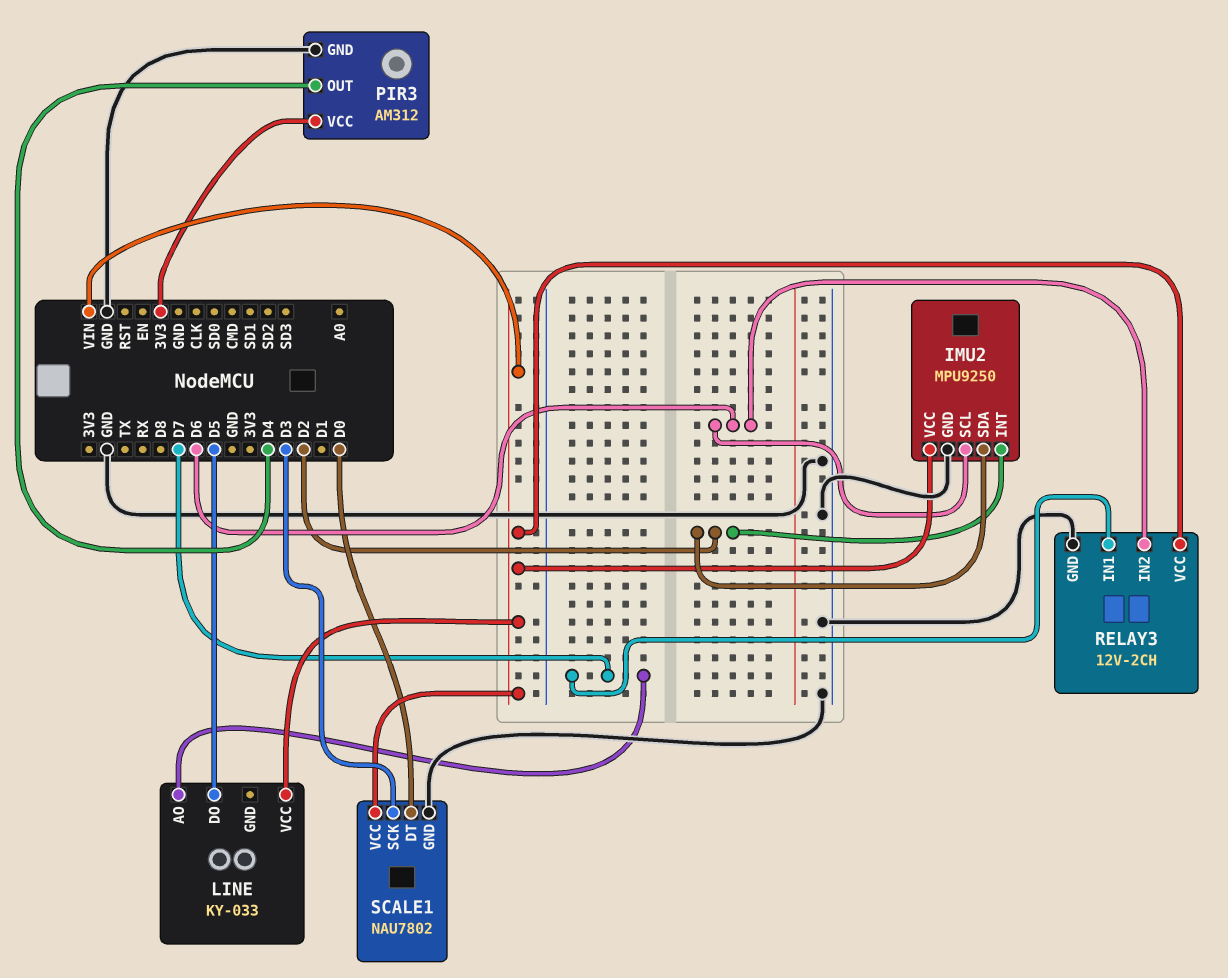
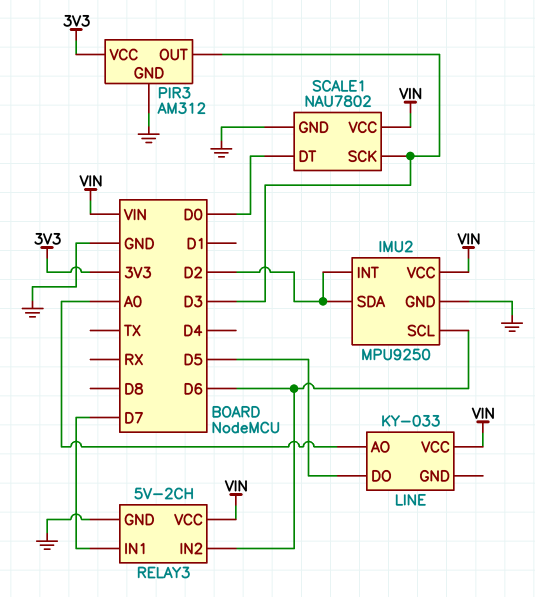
LINE pin AO: D7 -> A0
PIR3 pin OUT: D4 -> D3
RELAY3: 12V-2CH -> 5V-2CH

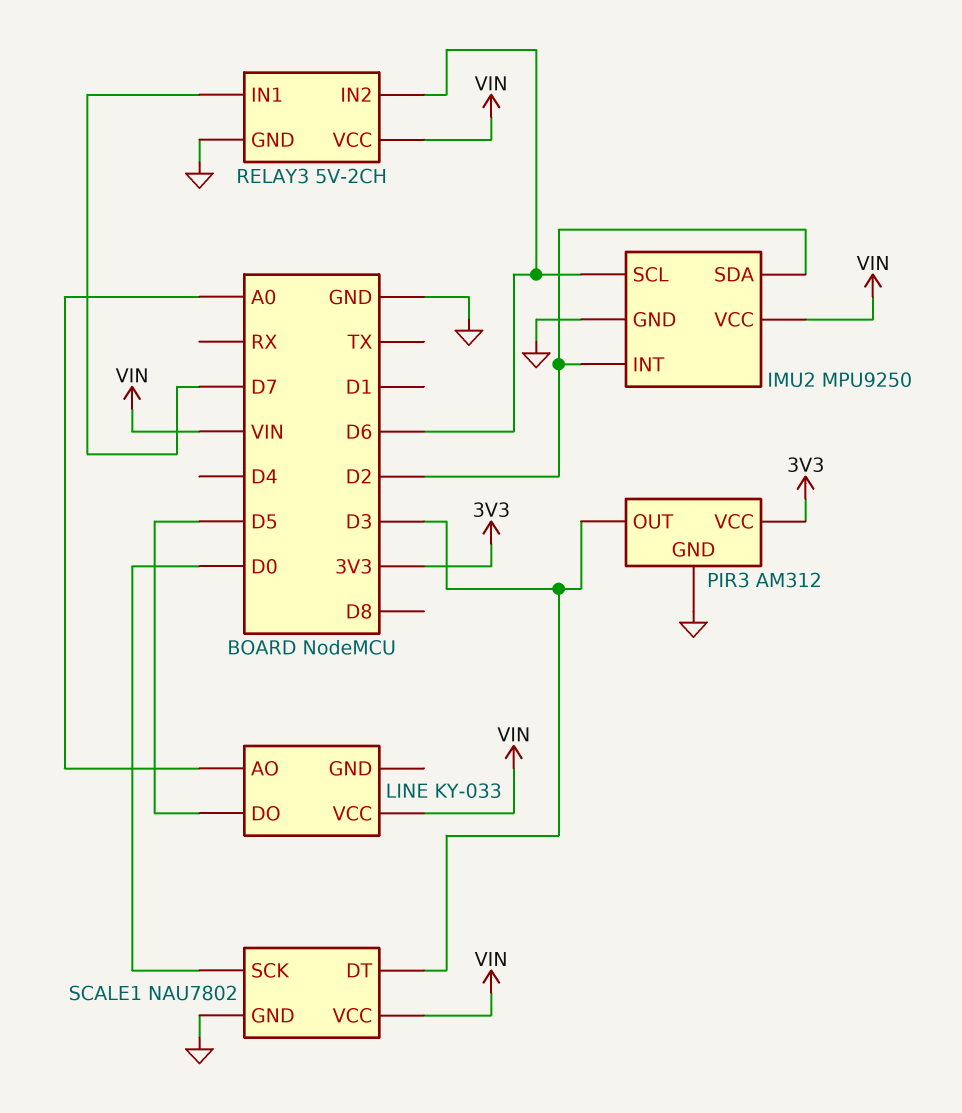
SCALE1 pin DT: D0 -> D3
SCALE1 pin SCK: D3 -> D0

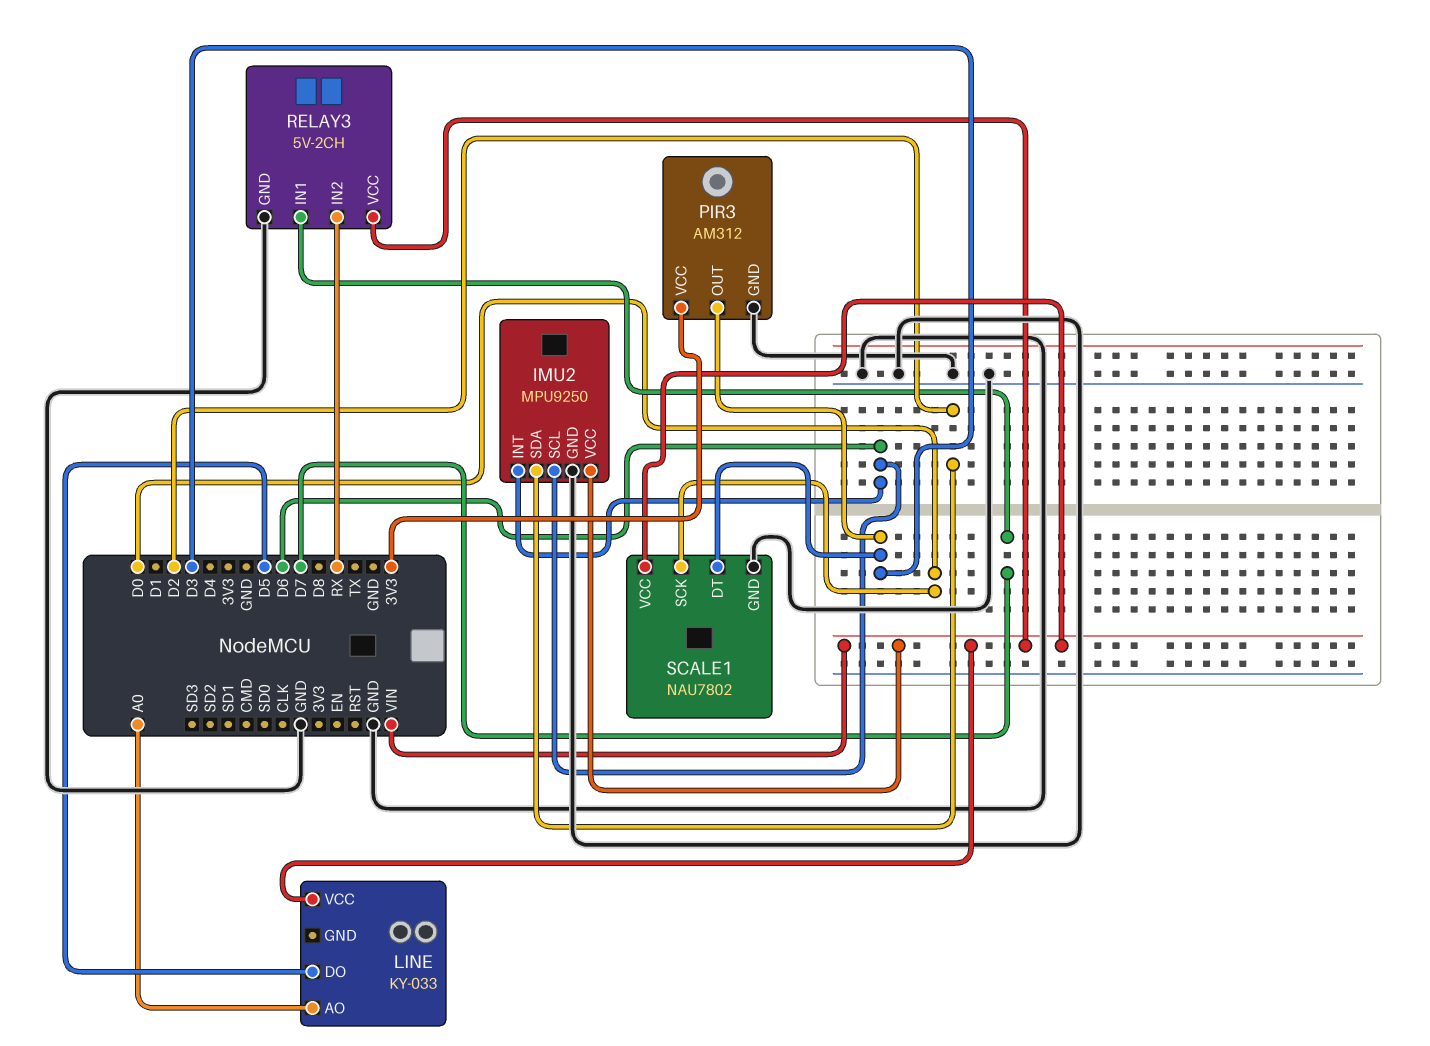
IMU2 pin INT: D2 -> D6
RELAY3 pin IN2: D6 -> RX

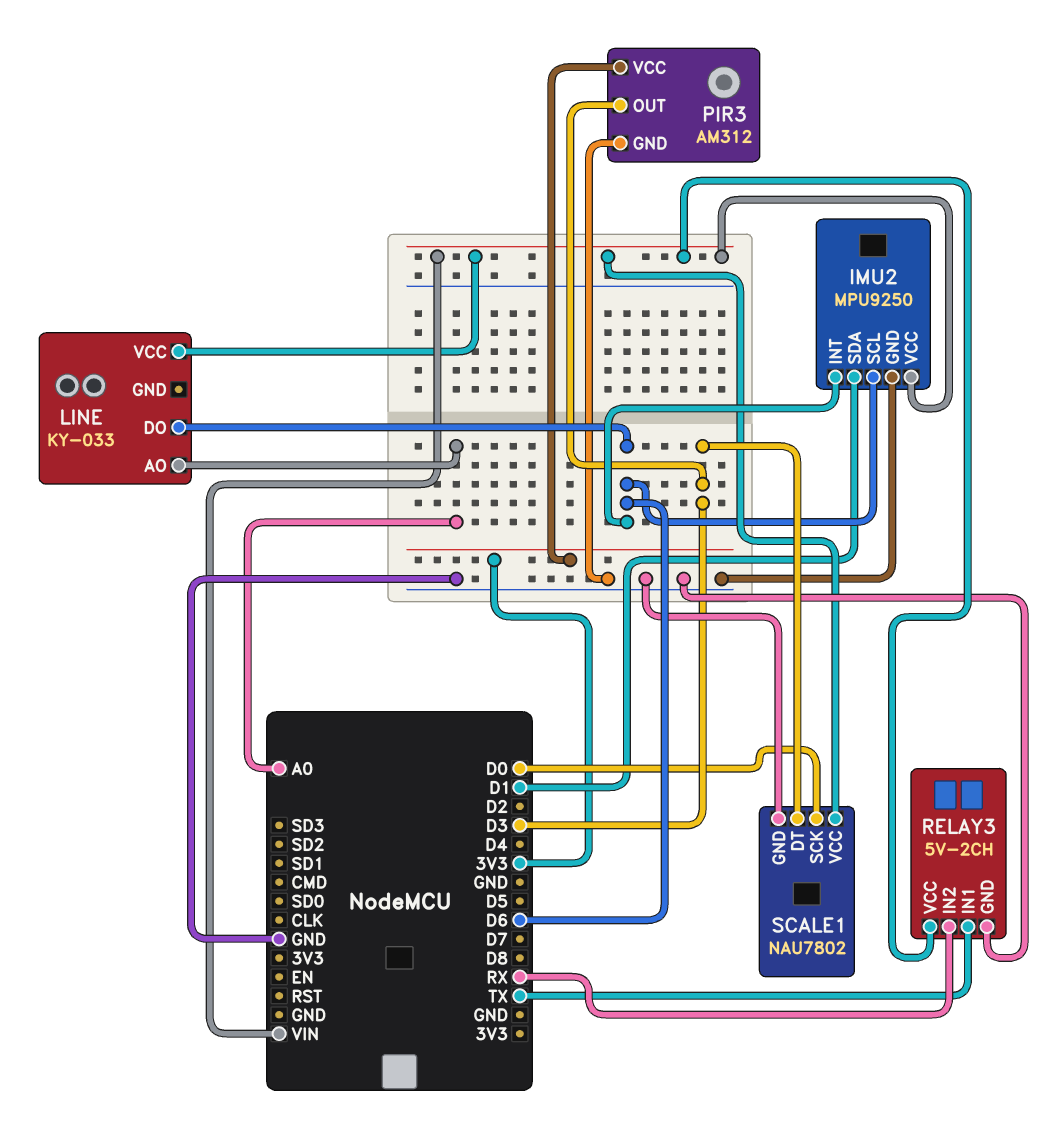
IMU2 pin SDA: D2 -> D1
LINE pin DO: D5 -> D6
RELAY3 pin IN1: D7 -> TX

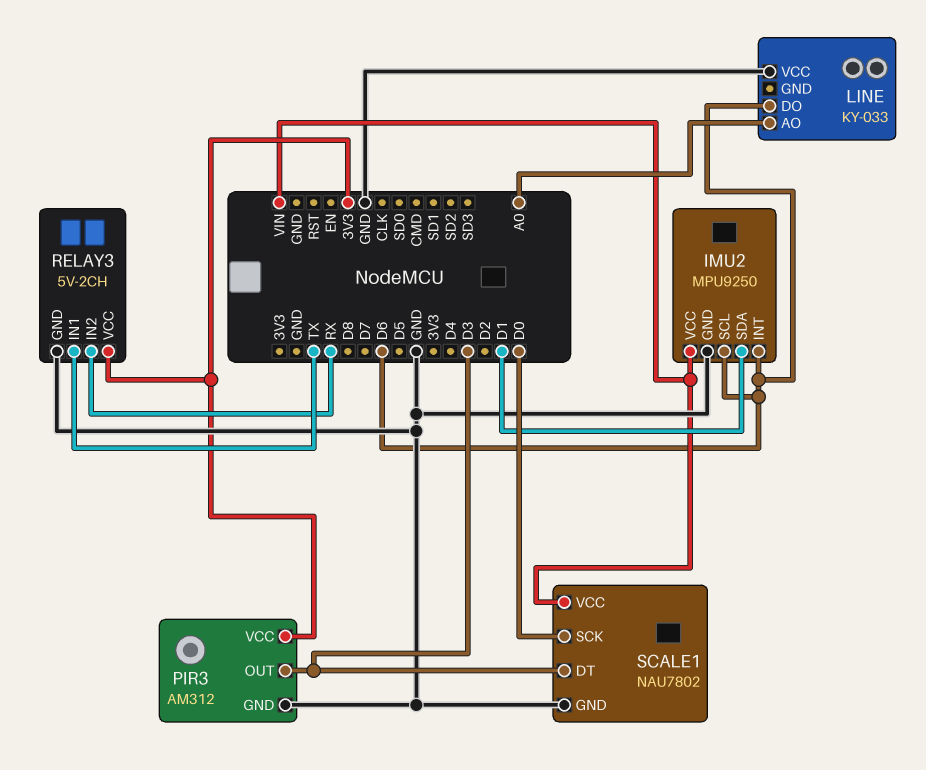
LINE pin VCC: VIN -> GND
RELAY3 pin VCC: VIN -> 3V3

